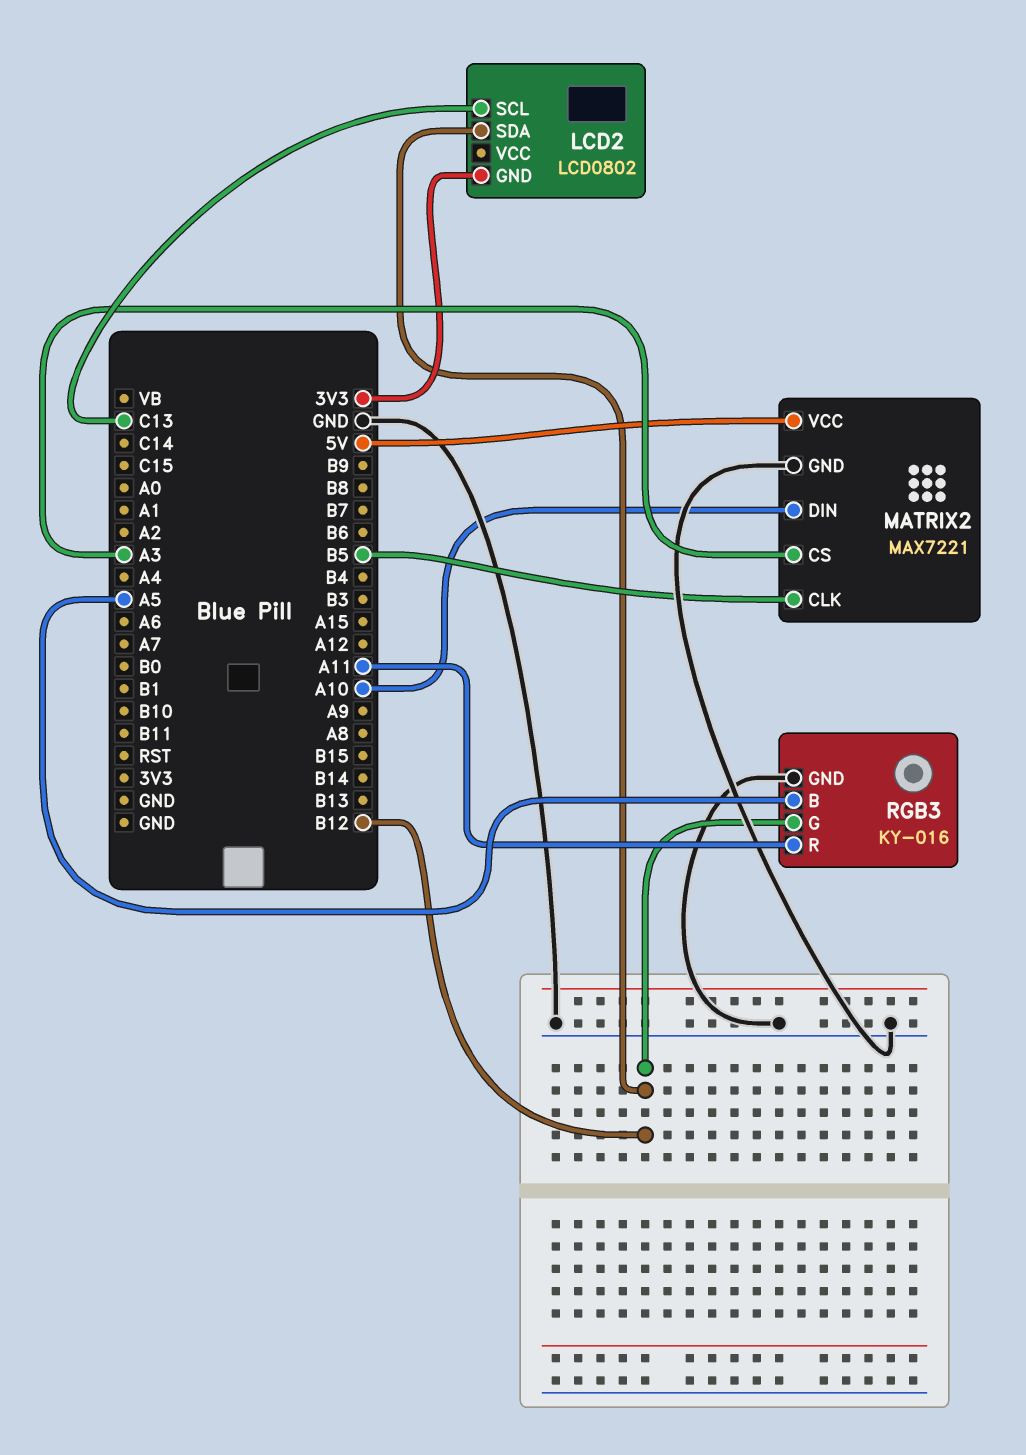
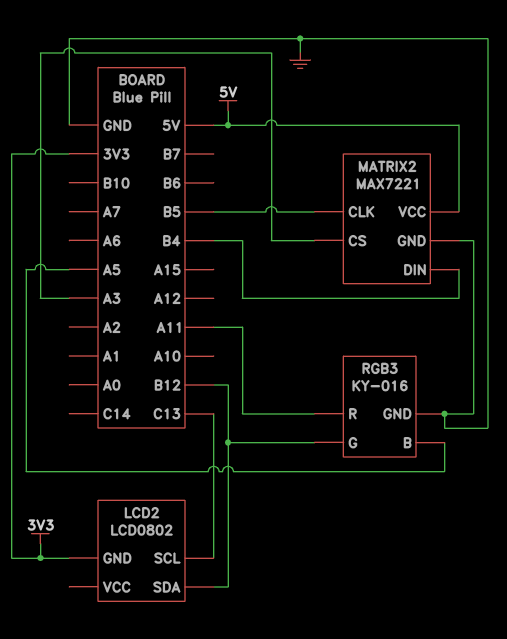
MATRIX2 pin DIN: A10 -> B4

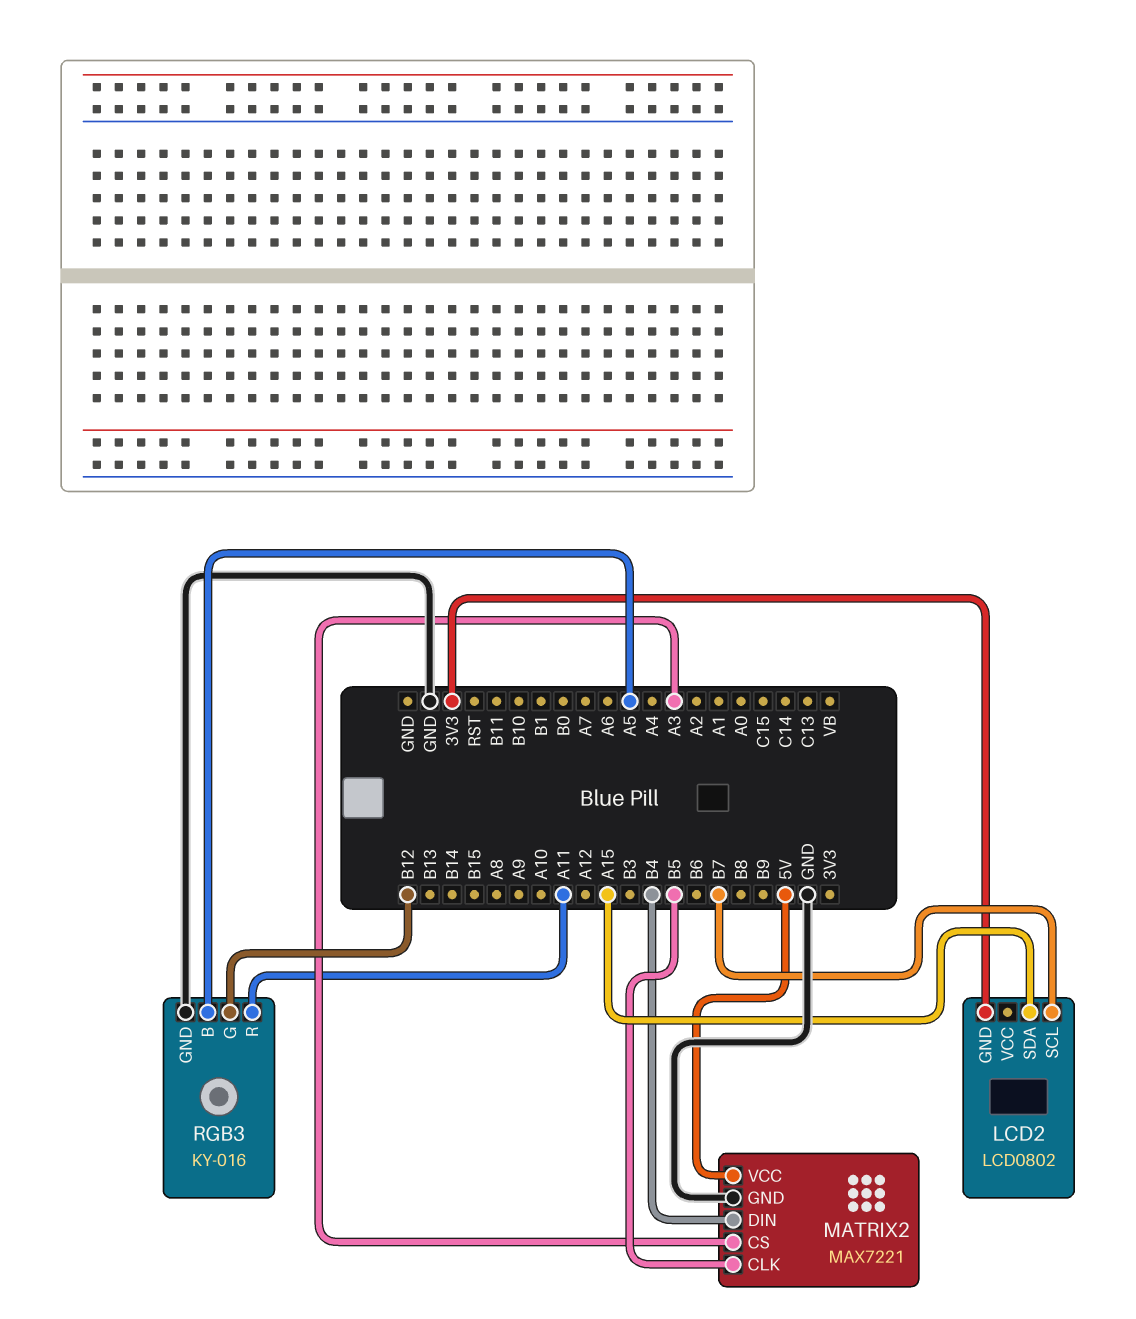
LCD2 pin SCL: C13 -> B7
LCD2 pin SDA: B12 -> A15

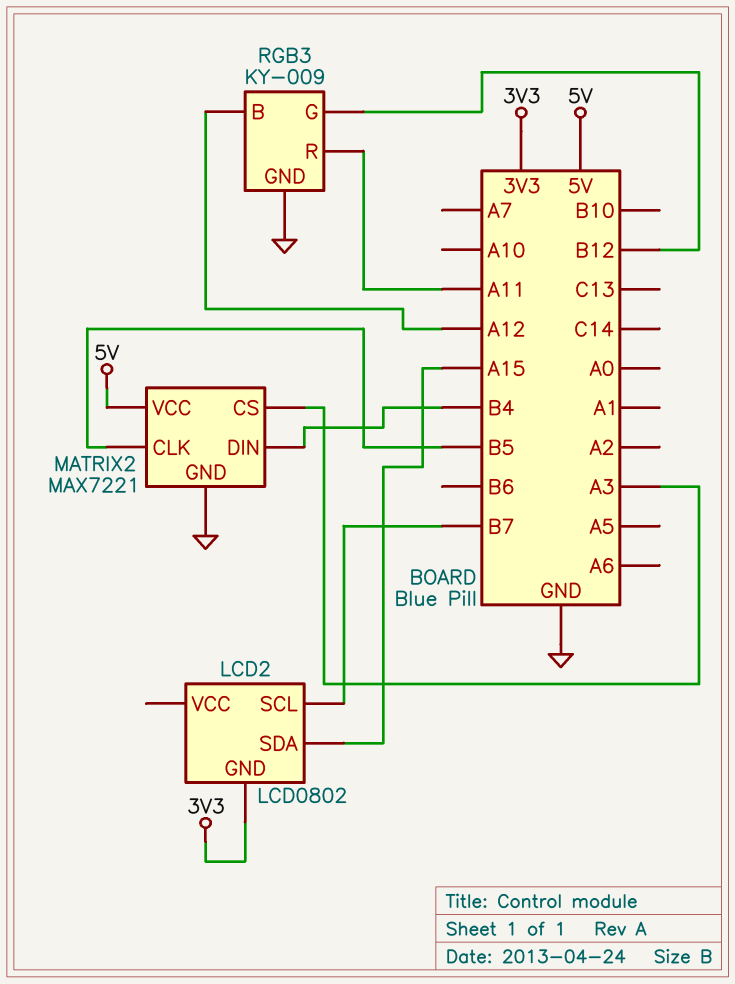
RGB3: KY-016 -> KY-009
RGB3 pin B: A5 -> A12

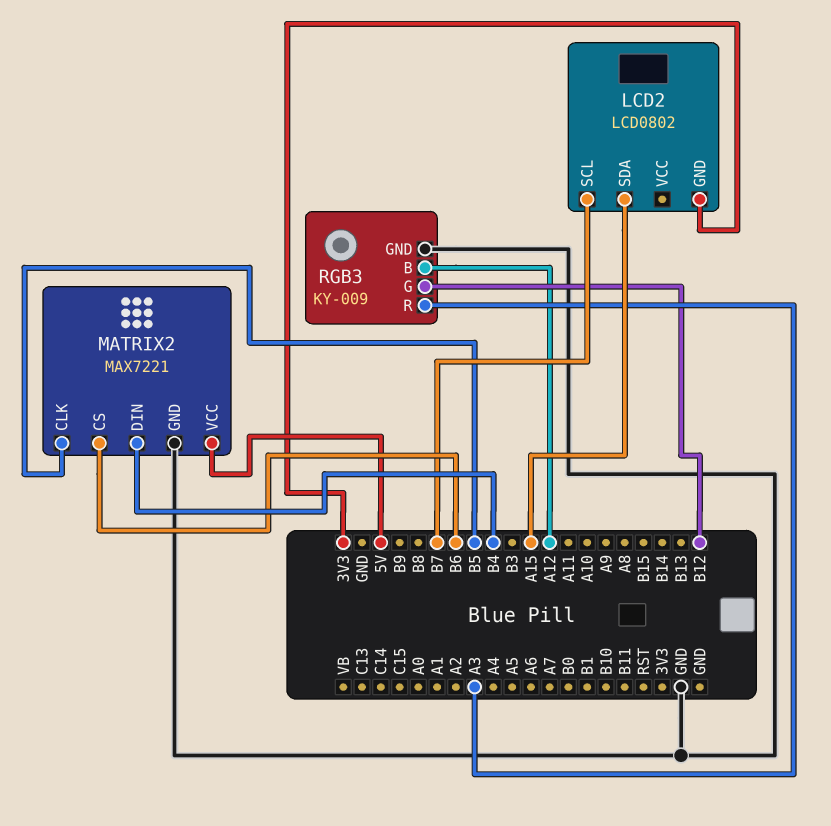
MATRIX2 pin CS: A3 -> B6
RGB3 pin R: A11 -> A3

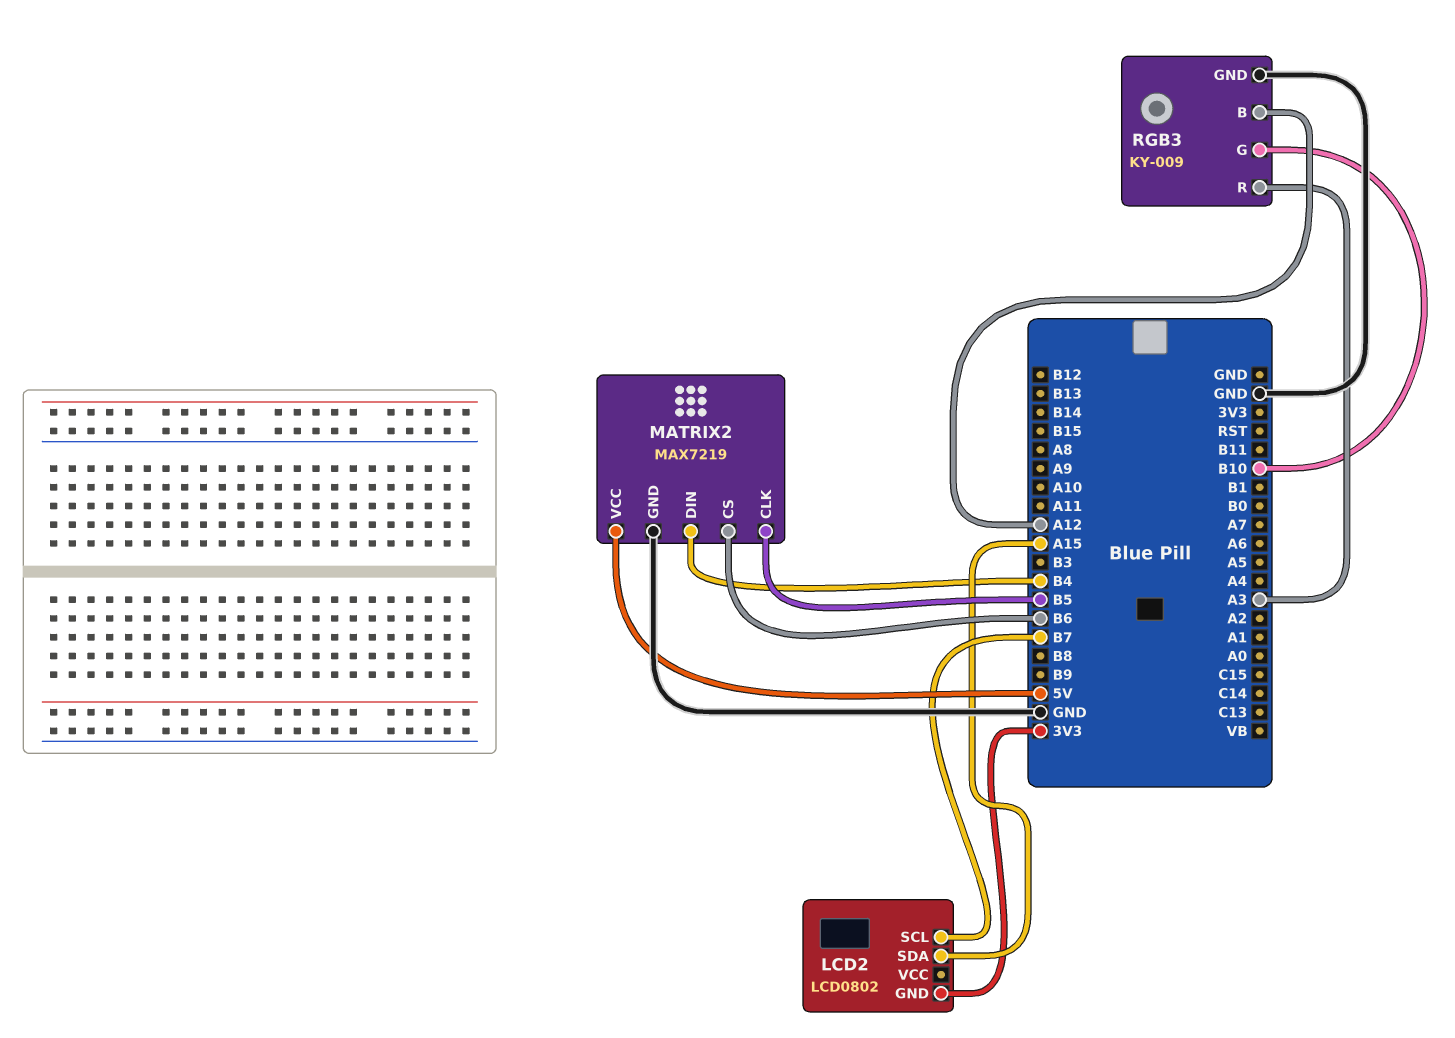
MATRIX2: MAX7221 -> MAX7219
RGB3 pin G: B12 -> B10

